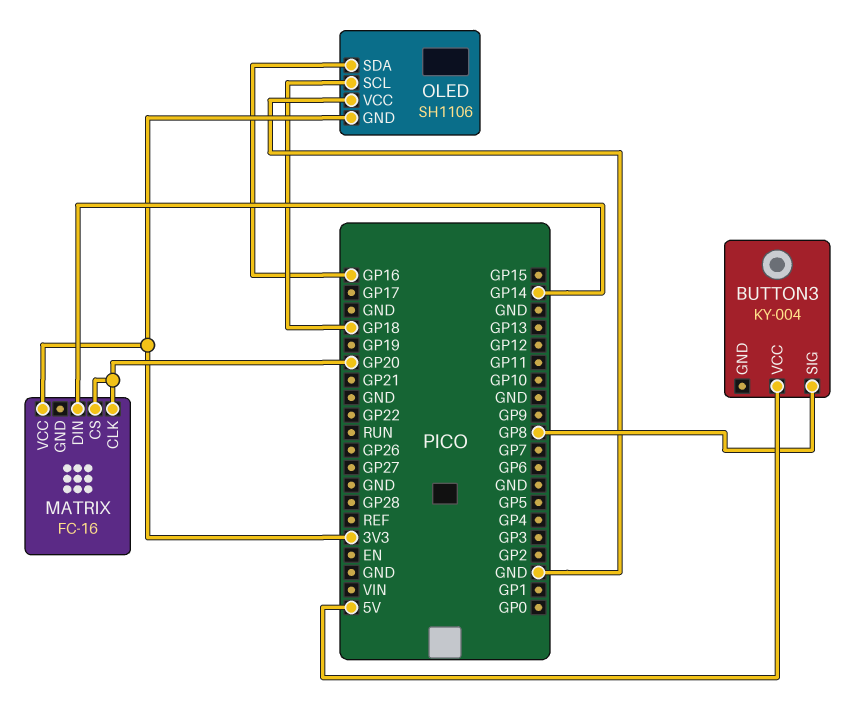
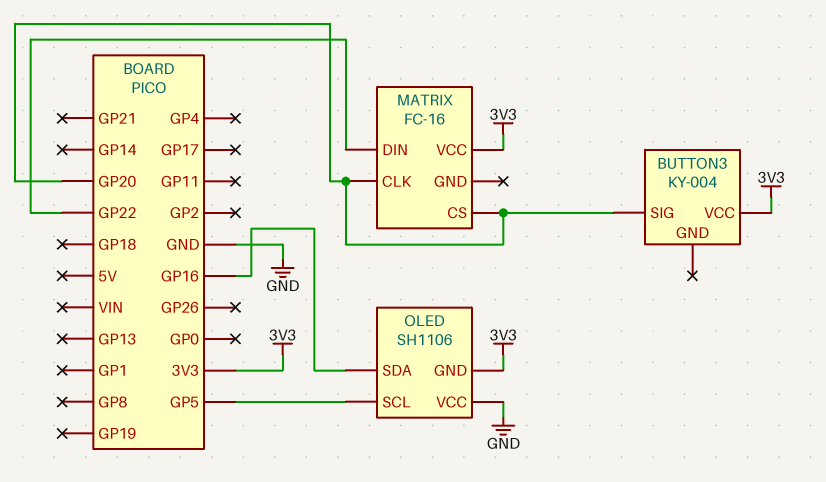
BUTTON3 pin SIG: GP8 -> GP20
BUTTON3 pin VCC: 5V -> 3V3
MATRIX pin DIN: GP14 -> GP22
OLED pin SCL: GP18 -> GP5

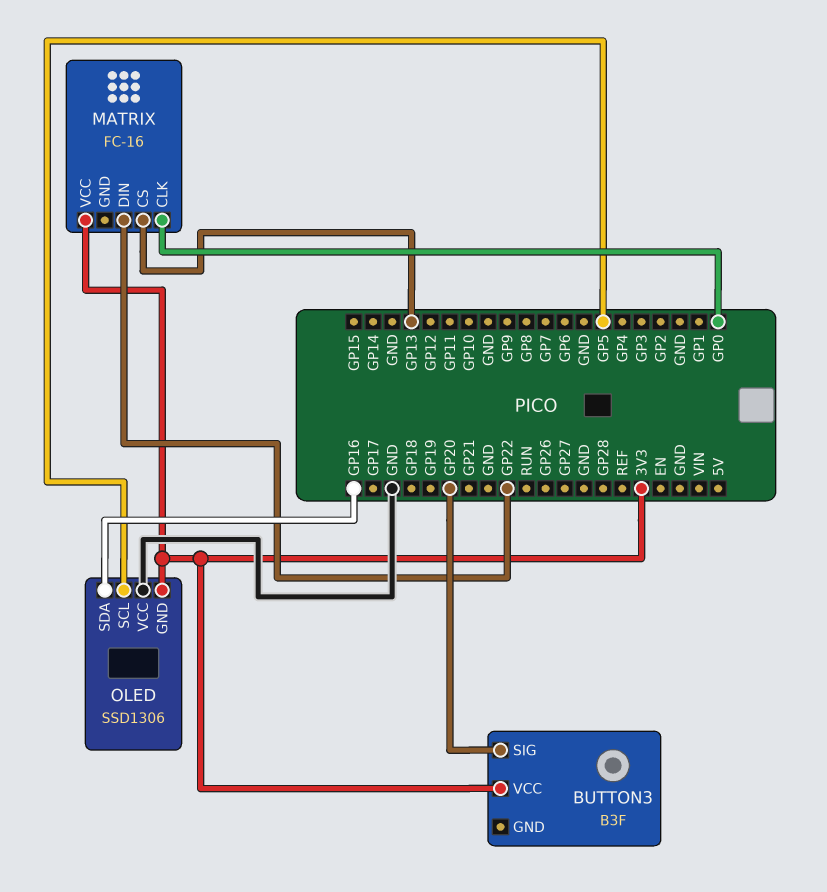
BUTTON3: KY-004 -> B3F
MATRIX pin CLK: GP20 -> GP0
MATRIX pin CS: GP20 -> GP13
OLED: SH1106 -> SSD1306

